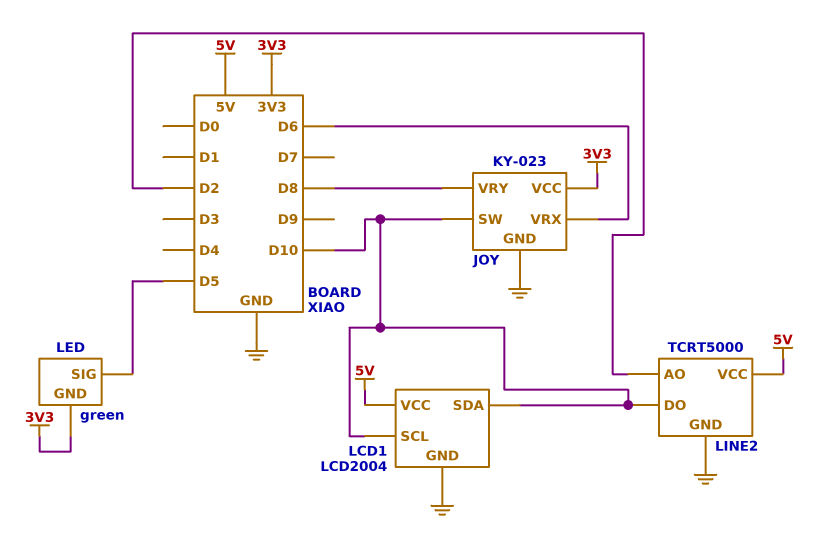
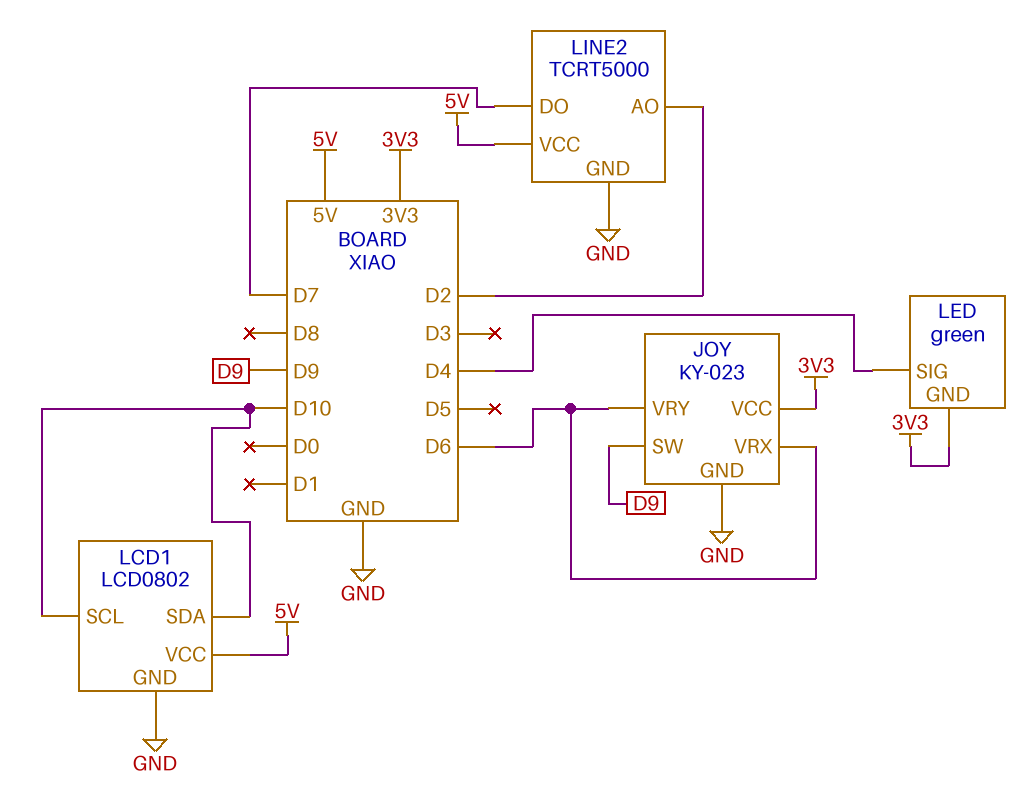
JOY pin SW: D10 -> D9
JOY pin VRY: D8 -> D6
LCD1: LCD2004 -> LCD0802
LED pin SIG: D5 -> D4
LINE2 pin DO: D10 -> D7

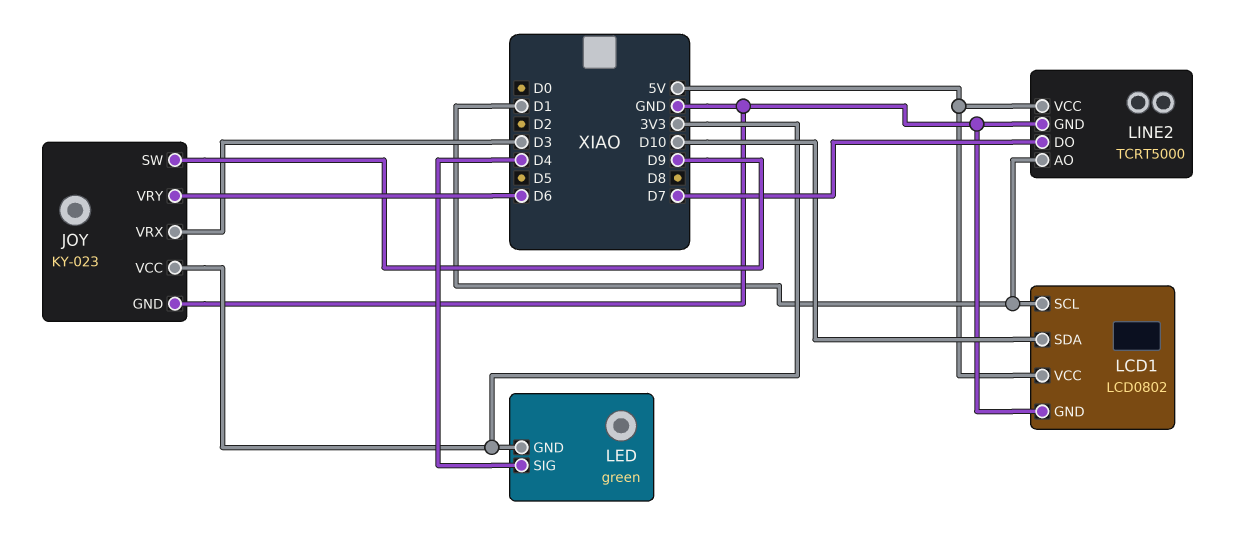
JOY pin VRX: D6 -> D3
LCD1 pin SCL: D10 -> D1
LINE2 pin AO: D2 -> D1

